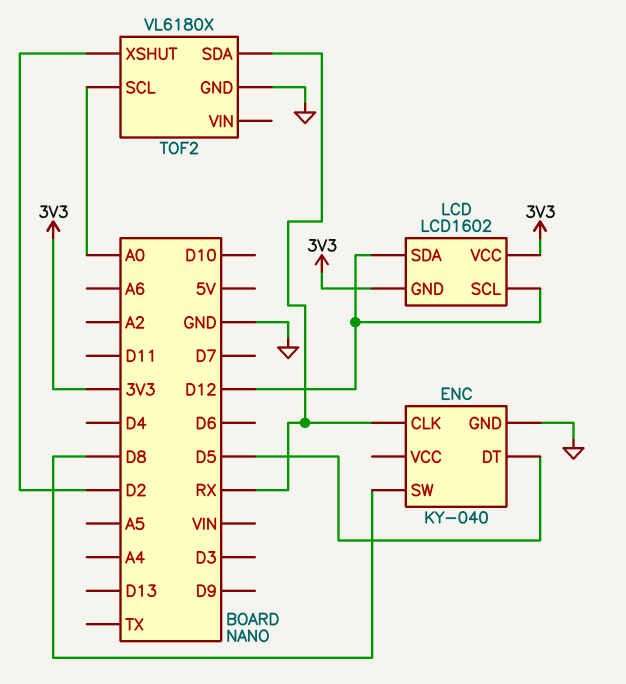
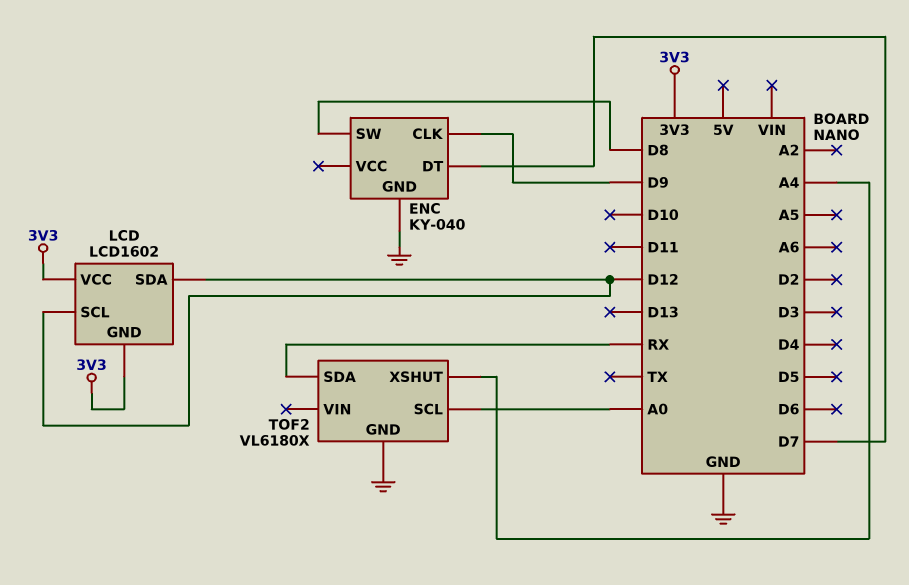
ENC pin CLK: RX -> D9
ENC pin DT: D5 -> D7
TOF2 pin XSHUT: D2 -> A4

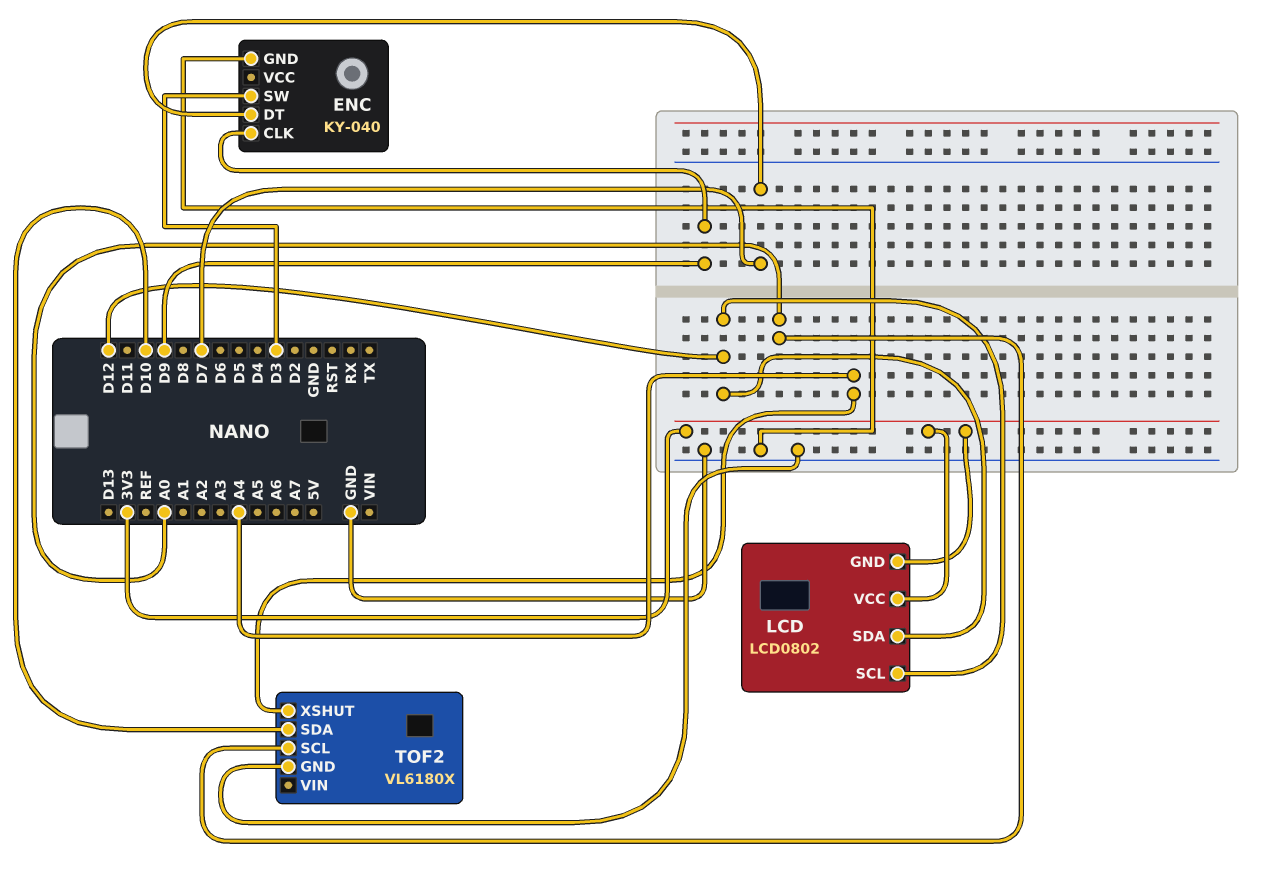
ENC pin SW: D8 -> D3
LCD: LCD1602 -> LCD0802
TOF2 pin SDA: RX -> D10

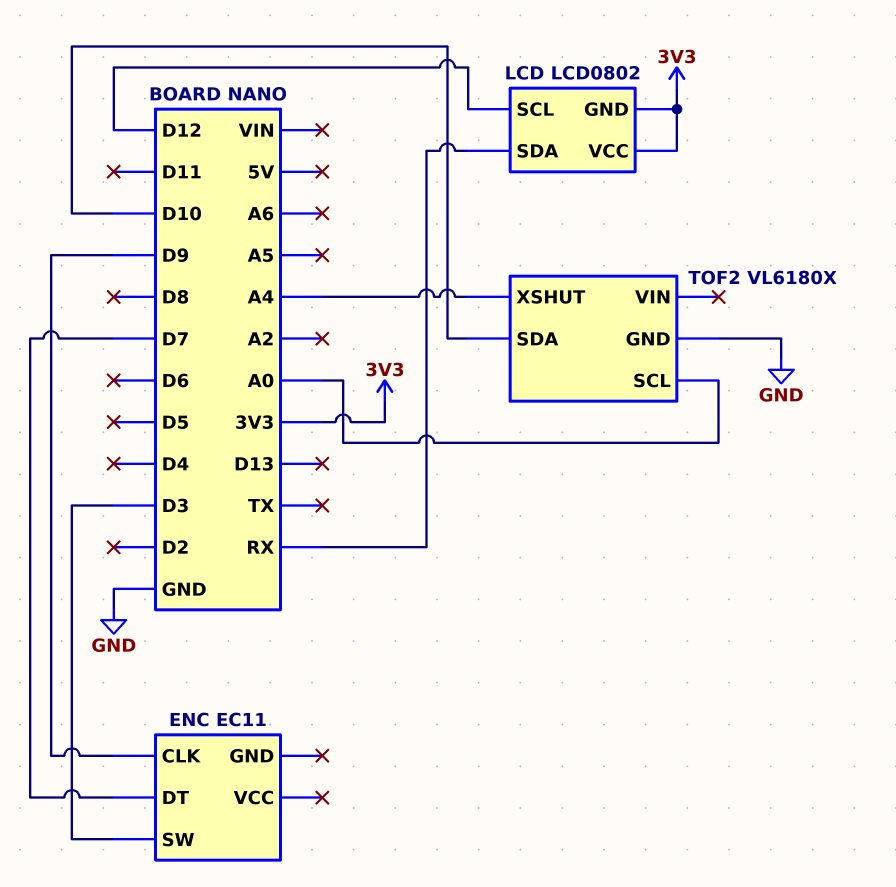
ENC: KY-040 -> EC11
ENC pin GND: GND -> none
LCD pin SDA: D12 -> RX

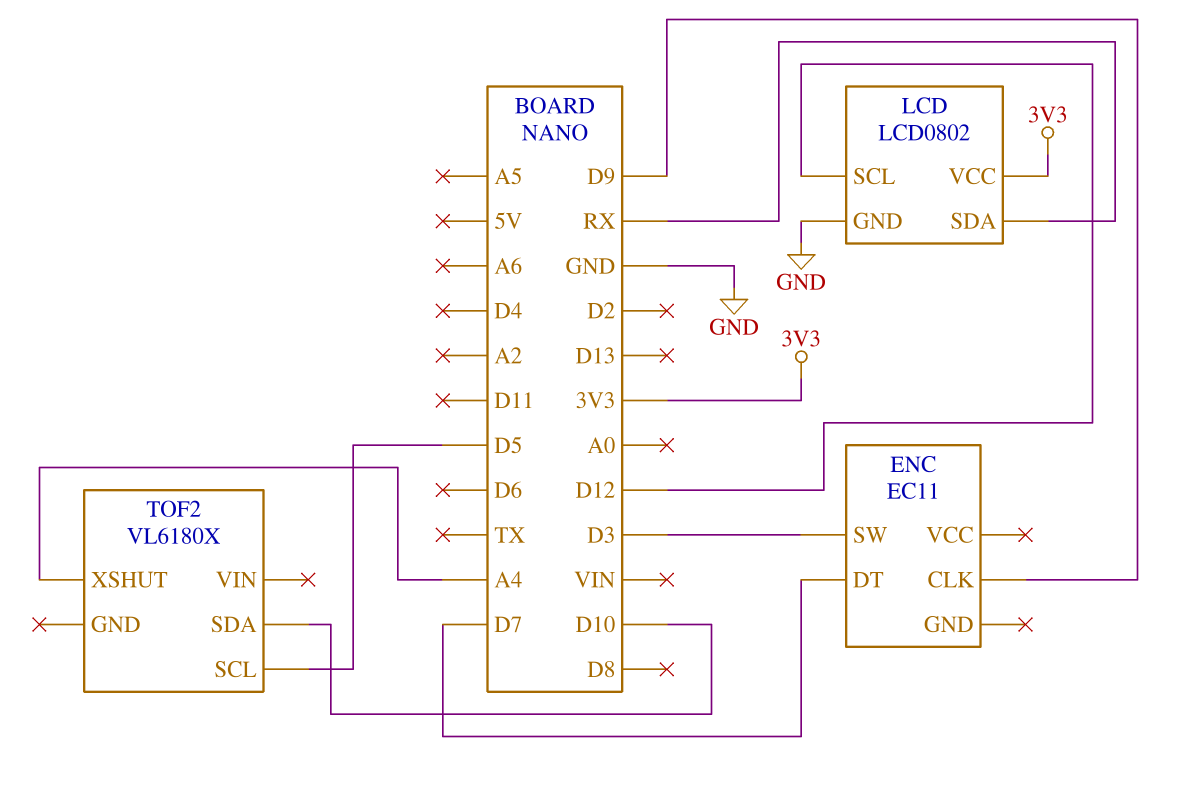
LCD pin GND: 3V3 -> GND
TOF2 pin GND: GND -> none
TOF2 pin SCL: A0 -> D5

